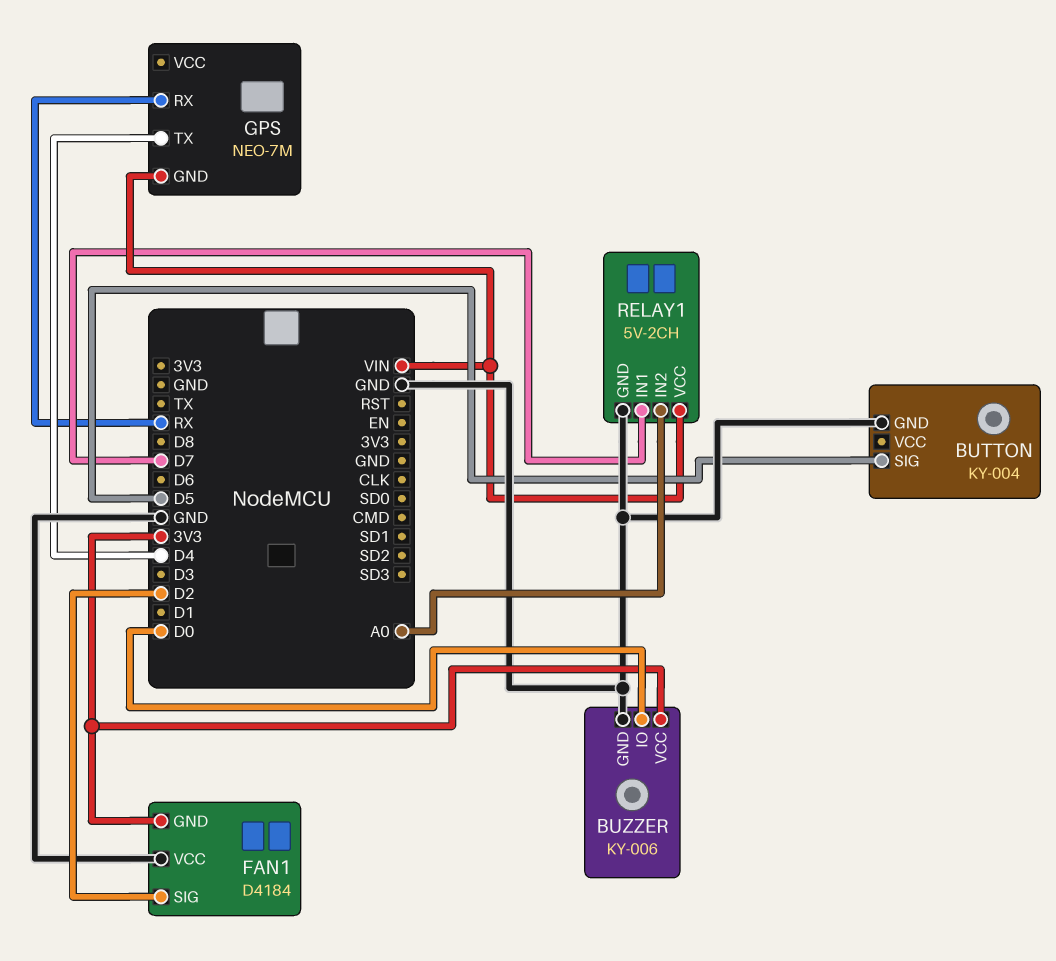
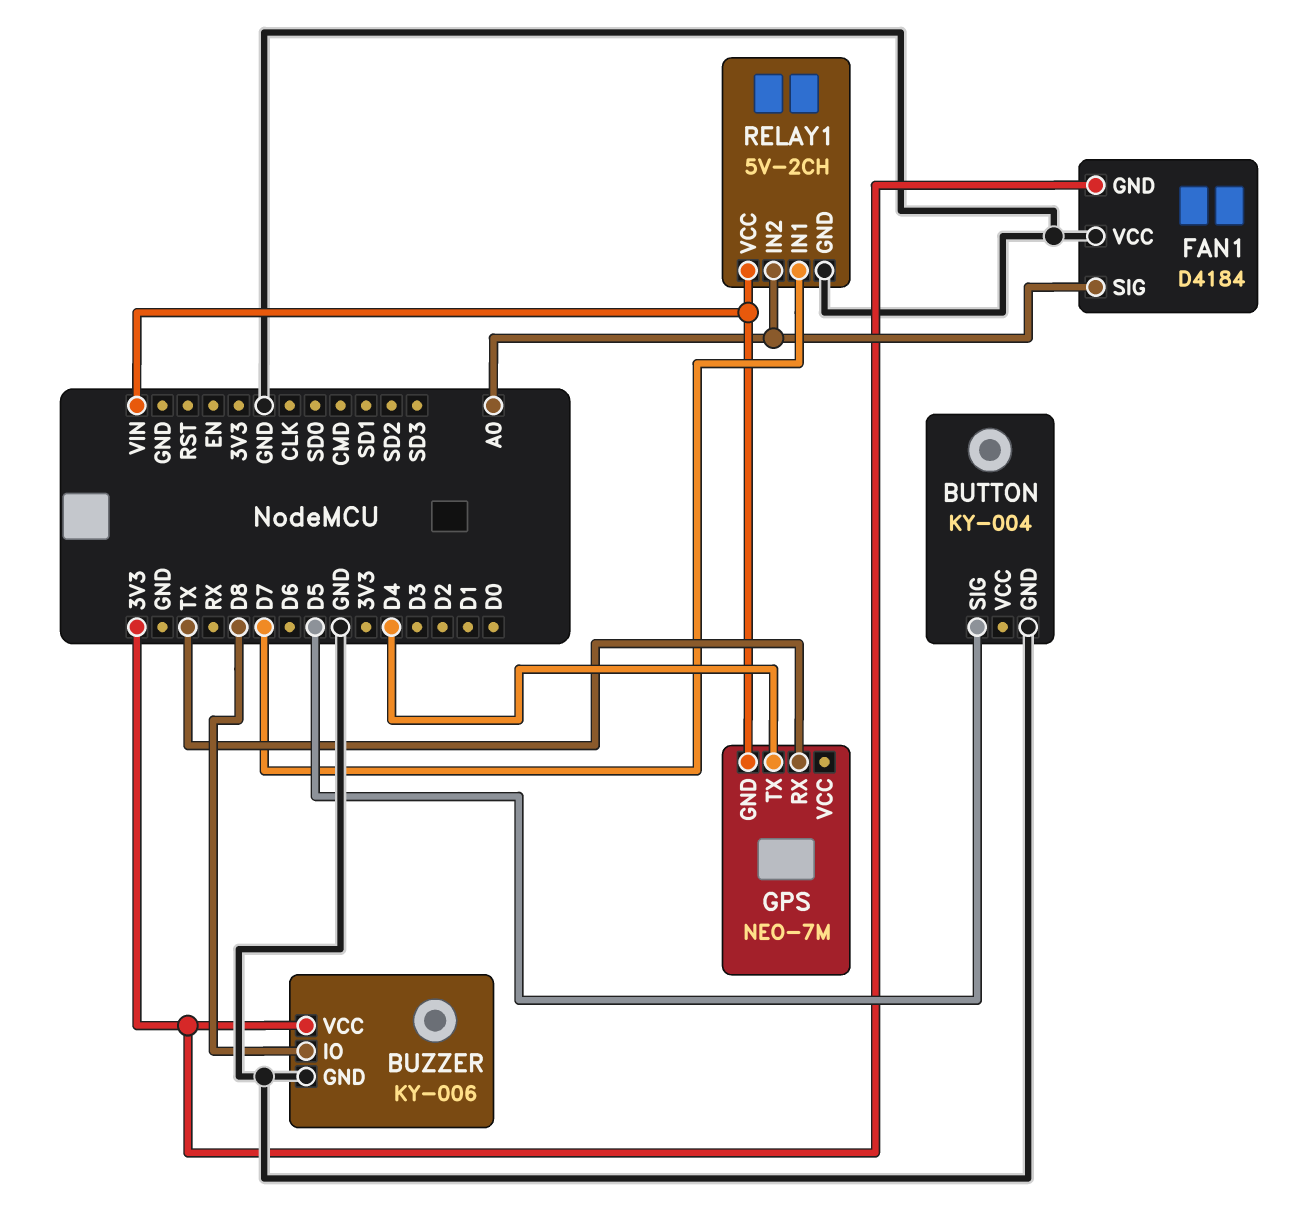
BUZZER pin IO: D0 -> D8
FAN1 pin SIG: D2 -> A0
GPS pin RX: RX -> TX

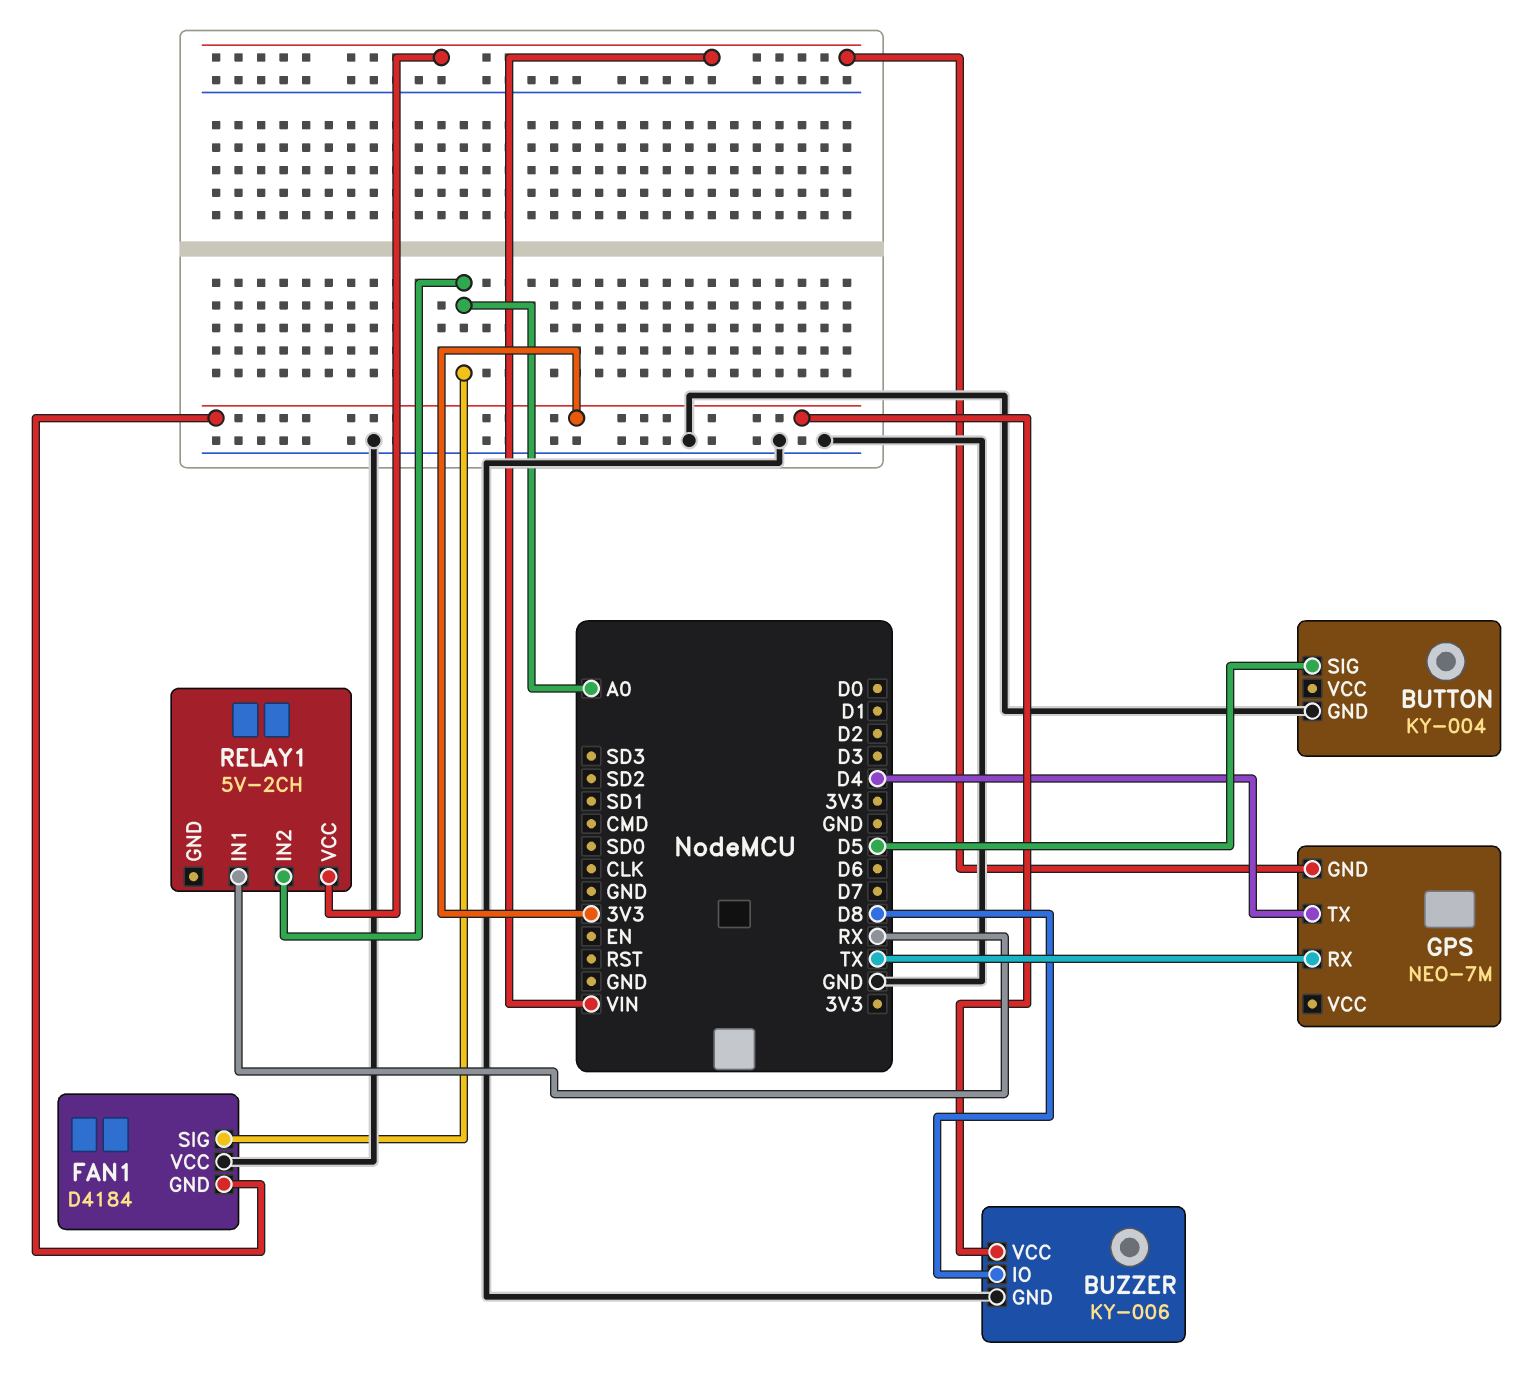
RELAY1 pin GND: GND -> none
RELAY1 pin IN1: D7 -> RX

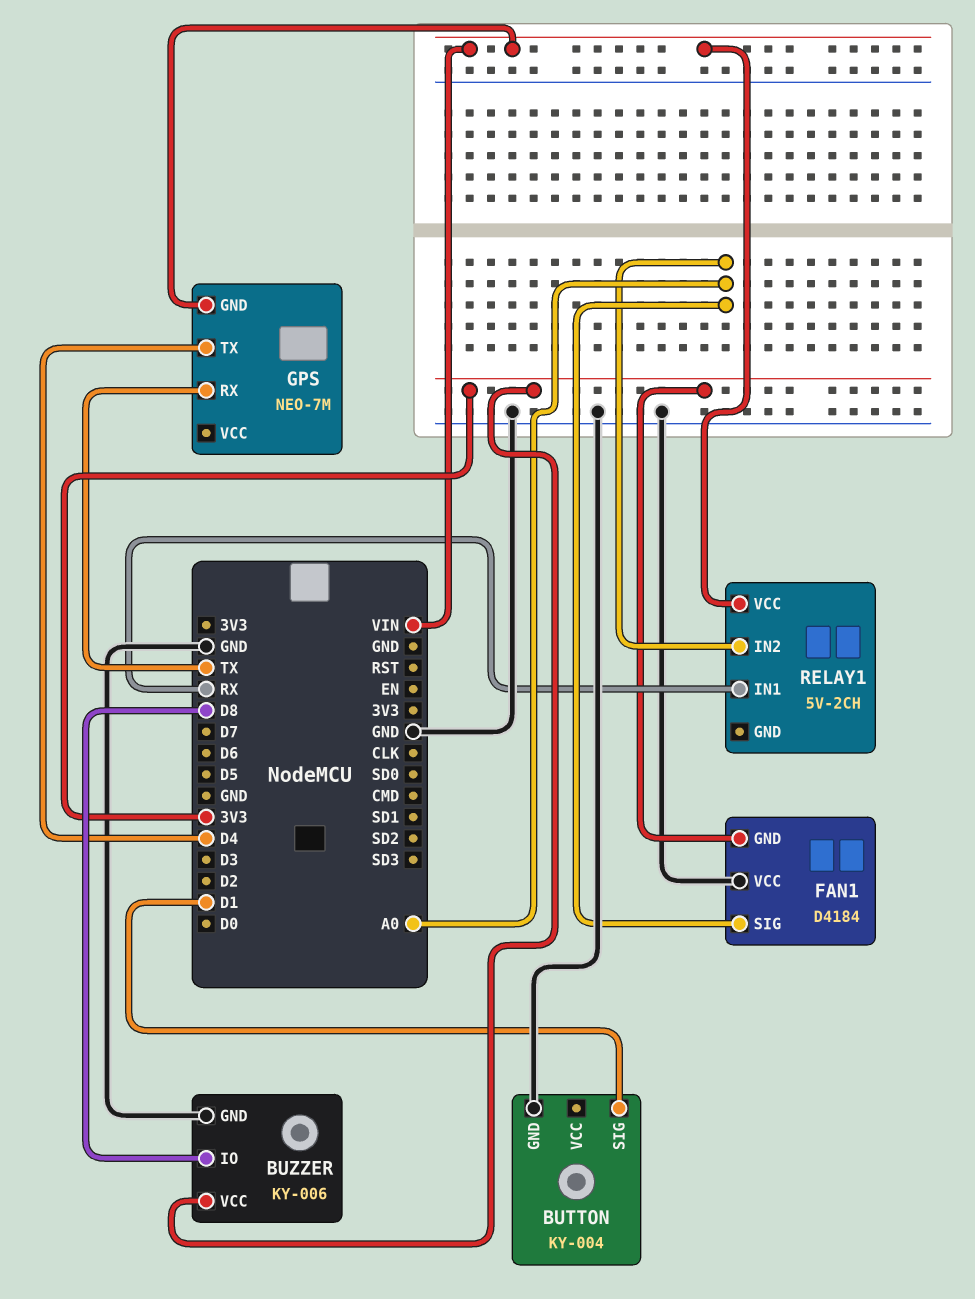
BUTTON pin SIG: D5 -> D1

